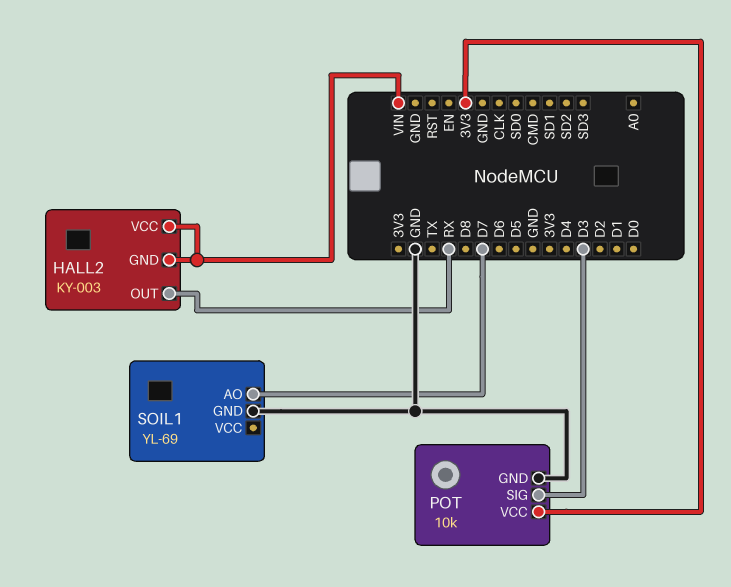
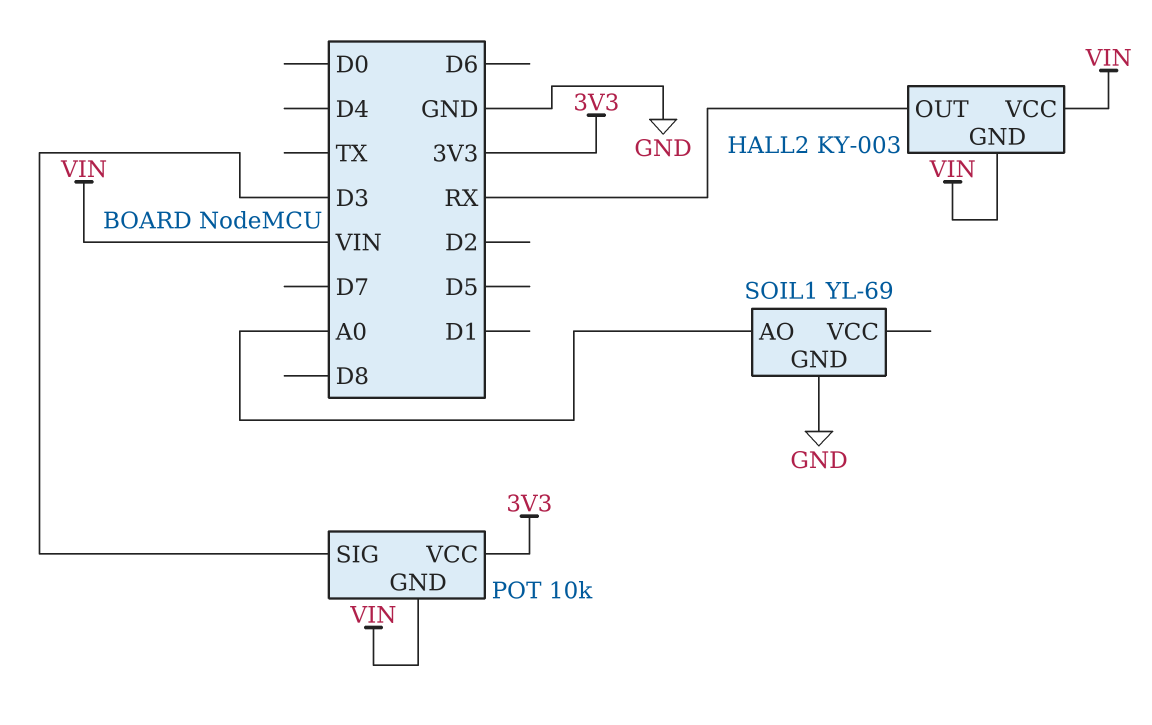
POT pin GND: GND -> VIN
SOIL1 pin AO: D7 -> A0

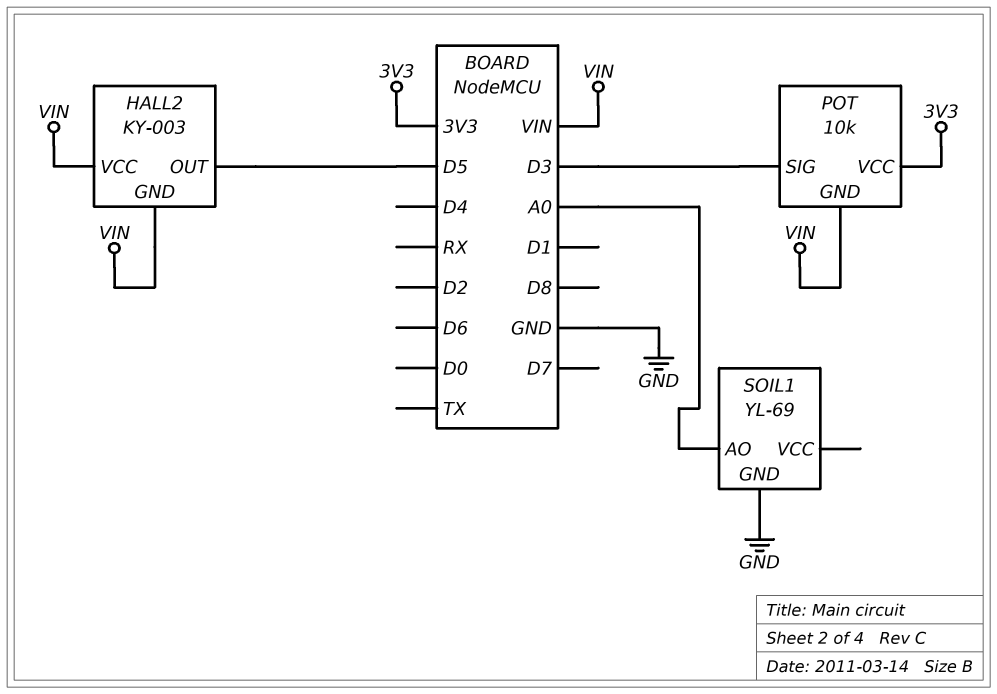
HALL2 pin OUT: RX -> D5

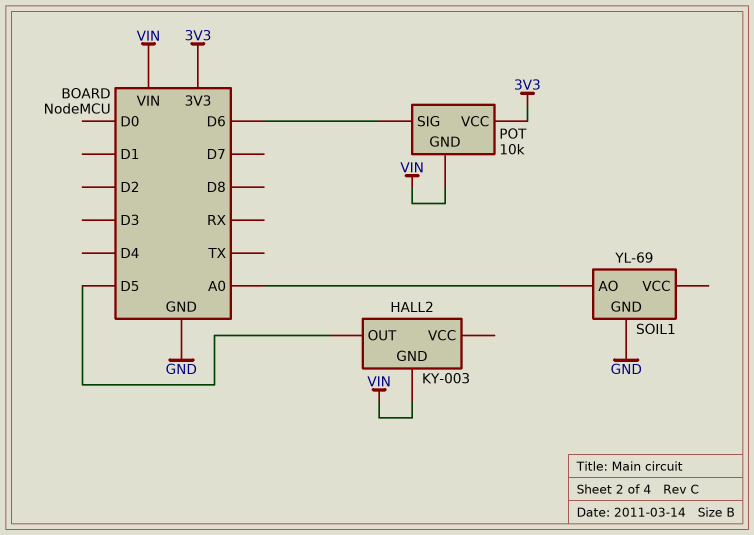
HALL2 pin VCC: VIN -> none
POT pin SIG: D3 -> D6

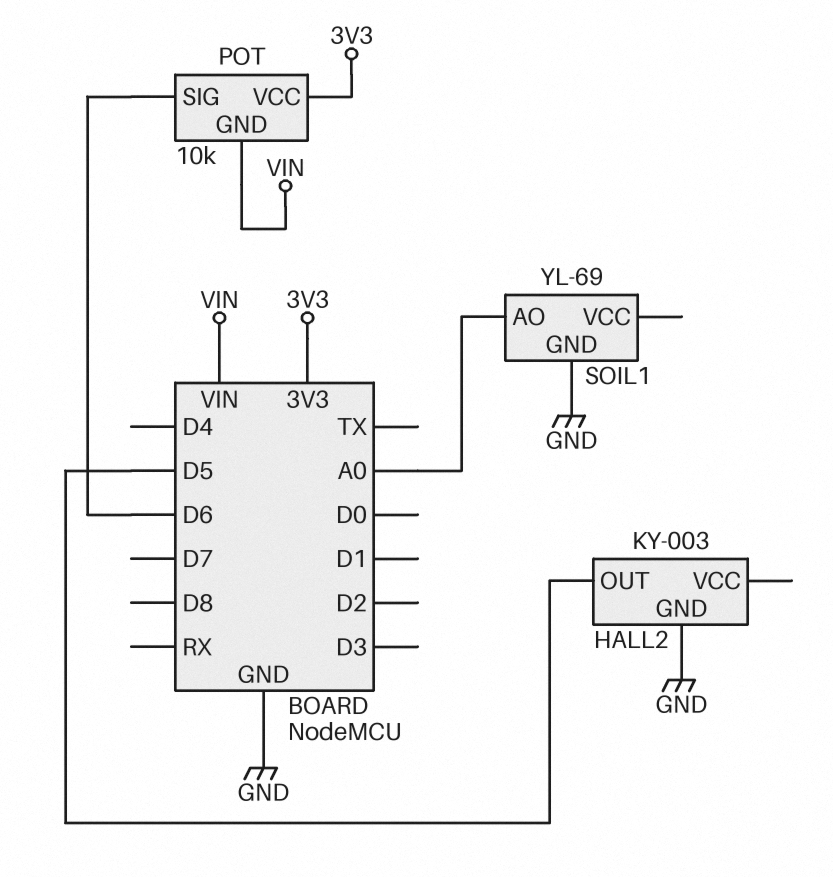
HALL2 pin GND: VIN -> GND

